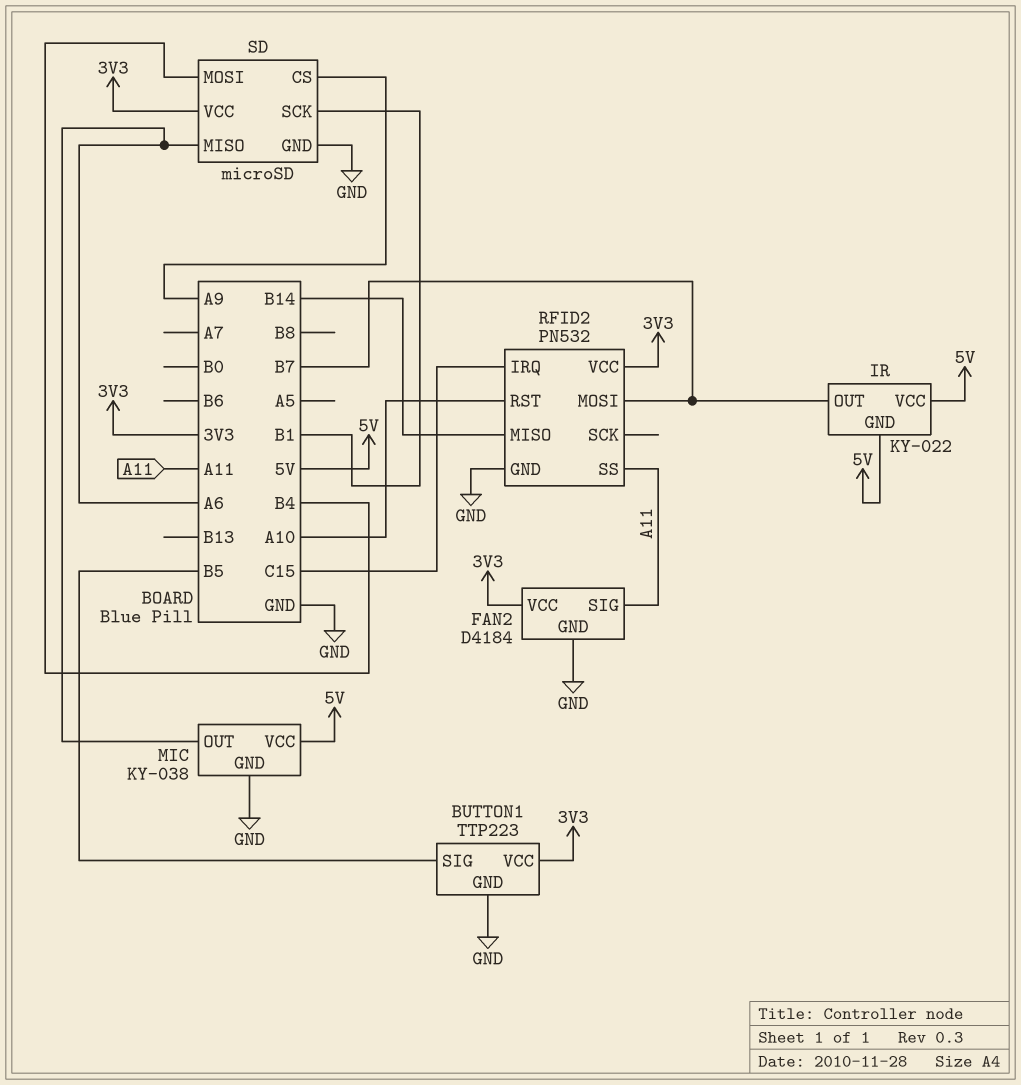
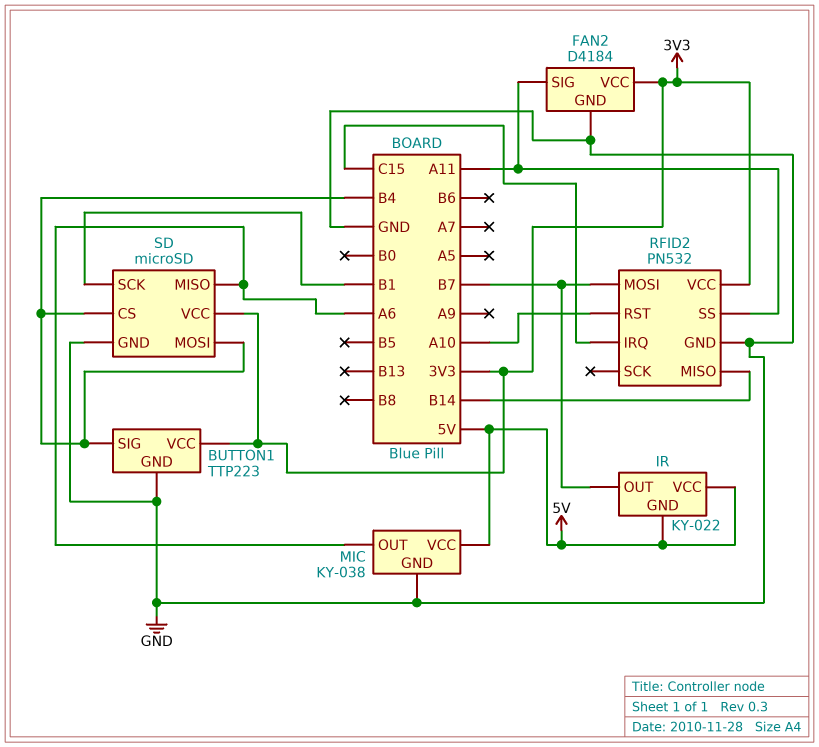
BUTTON1 pin SIG: B5 -> B4
SD pin CS: A9 -> B4

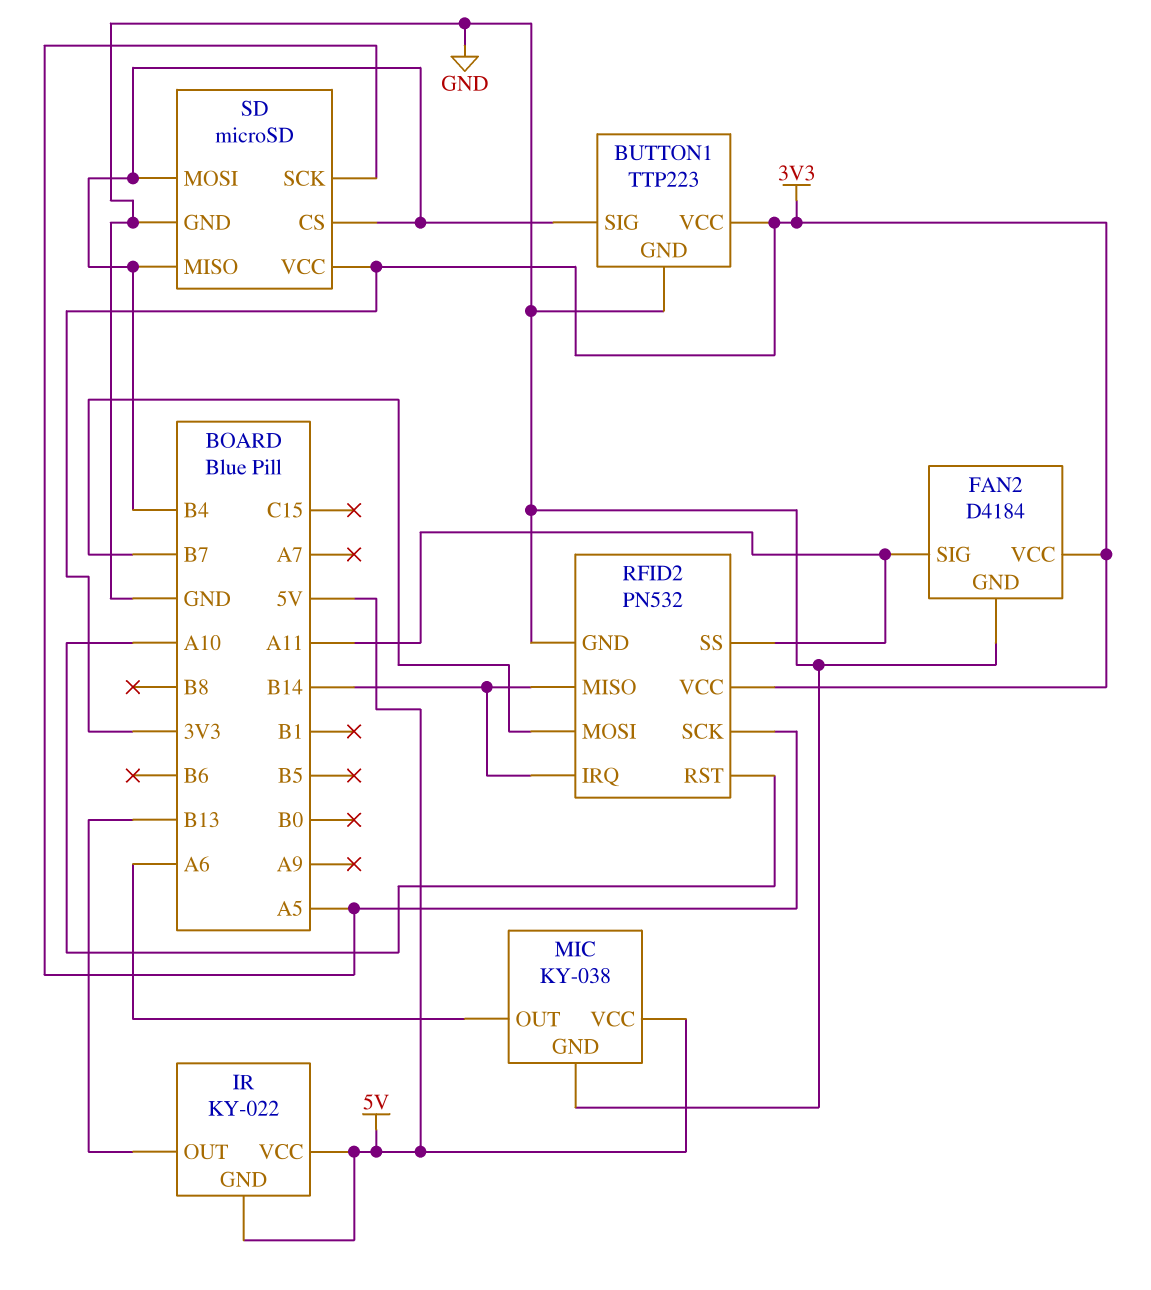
IR pin OUT: B7 -> B13
RFID2 pin IRQ: C15 -> B14
RFID2 pin SCK: none -> A5
SD pin MISO: A6 -> B4
SD pin SCK: B1 -> A5

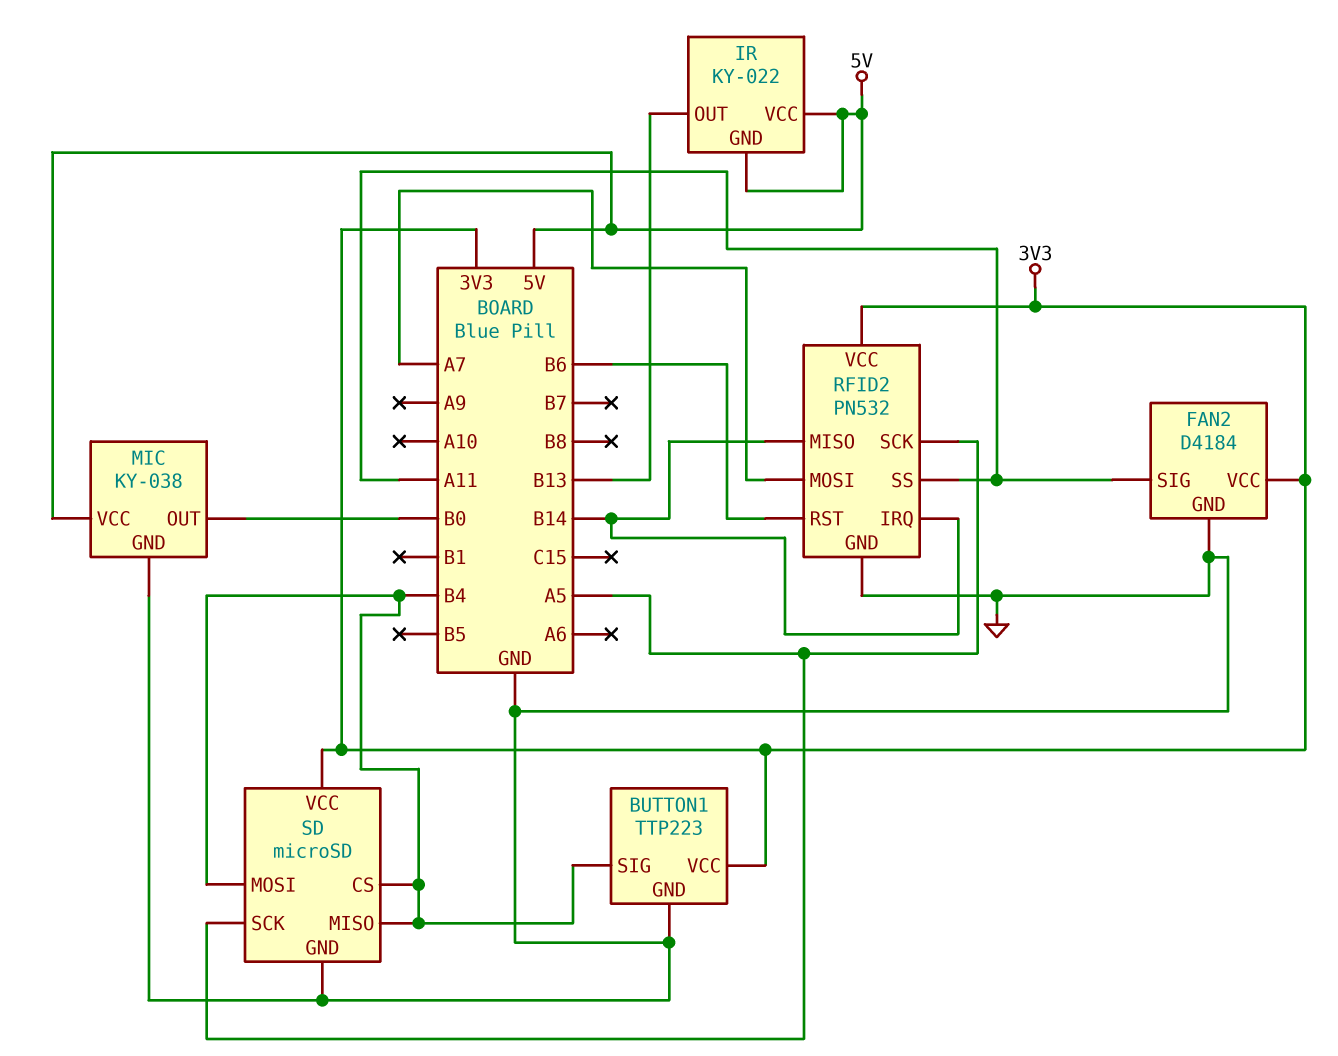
MIC pin OUT: A6 -> B0
RFID2 pin MOSI: B7 -> A7
RFID2 pin RST: A10 -> B6

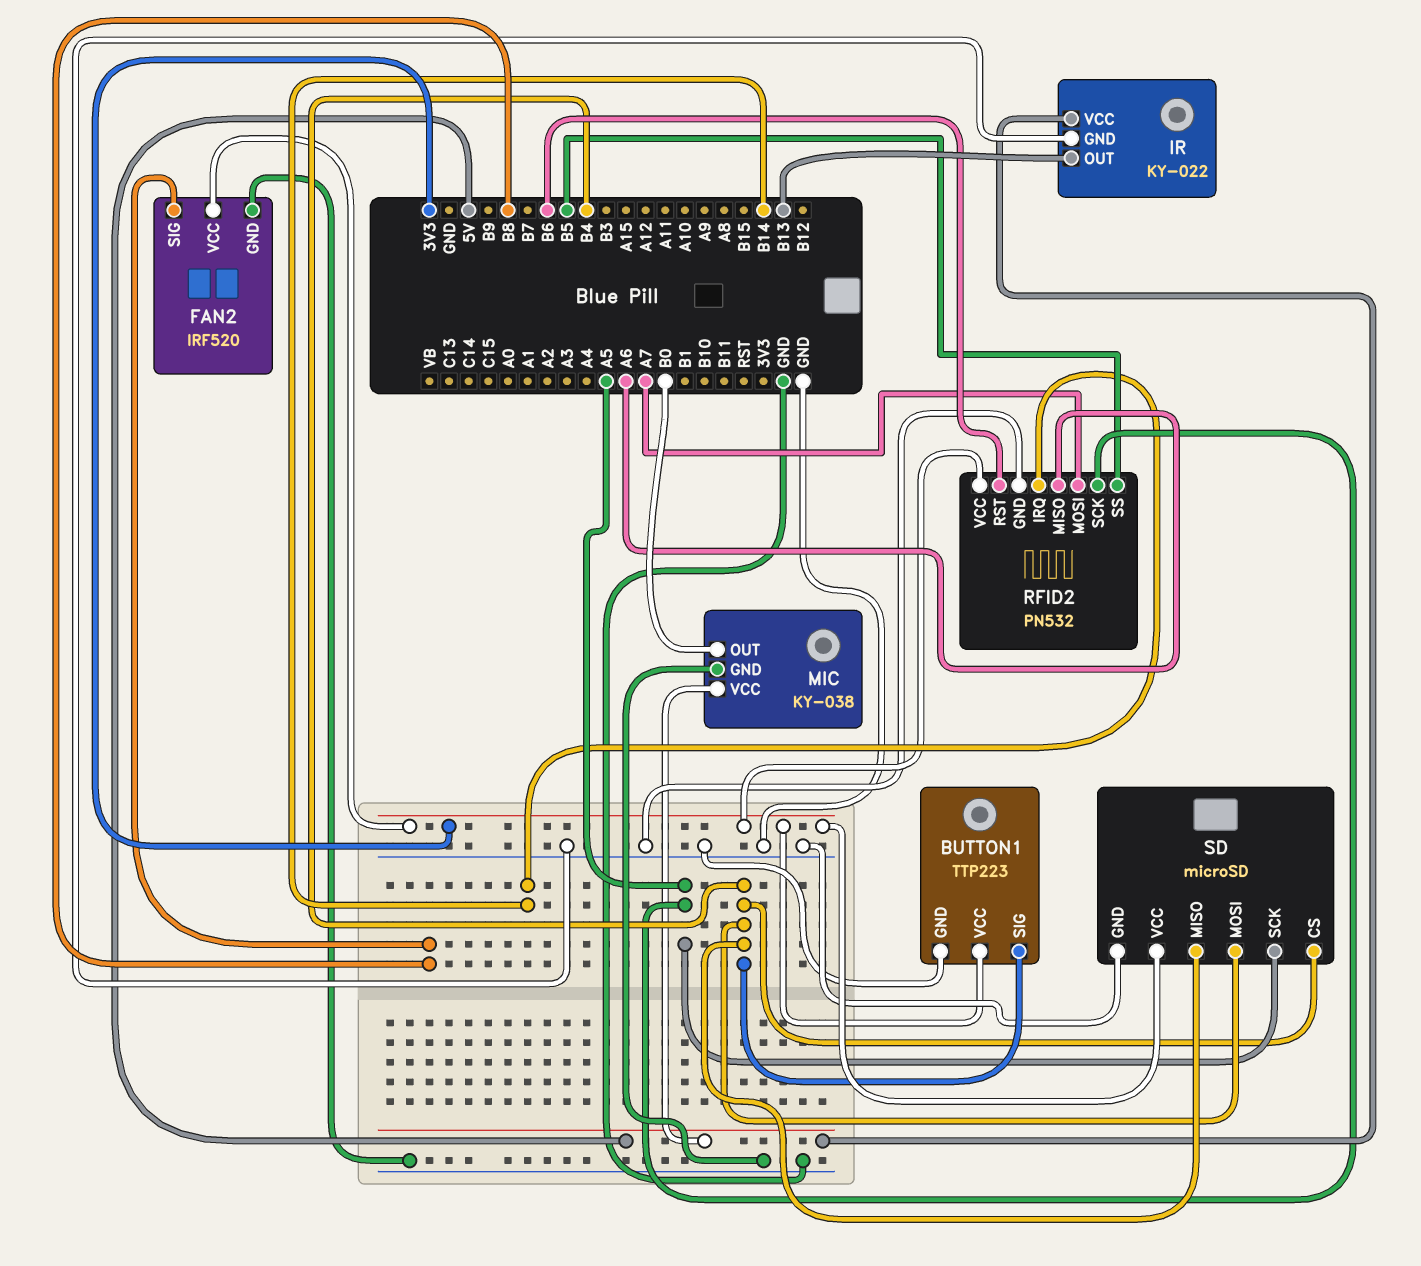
FAN2: D4184 -> IRF520
FAN2 pin SIG: A11 -> B8
IR pin GND: 5V -> GND
RFID2 pin MISO: B14 -> A6
RFID2 pin SS: A11 -> B5

